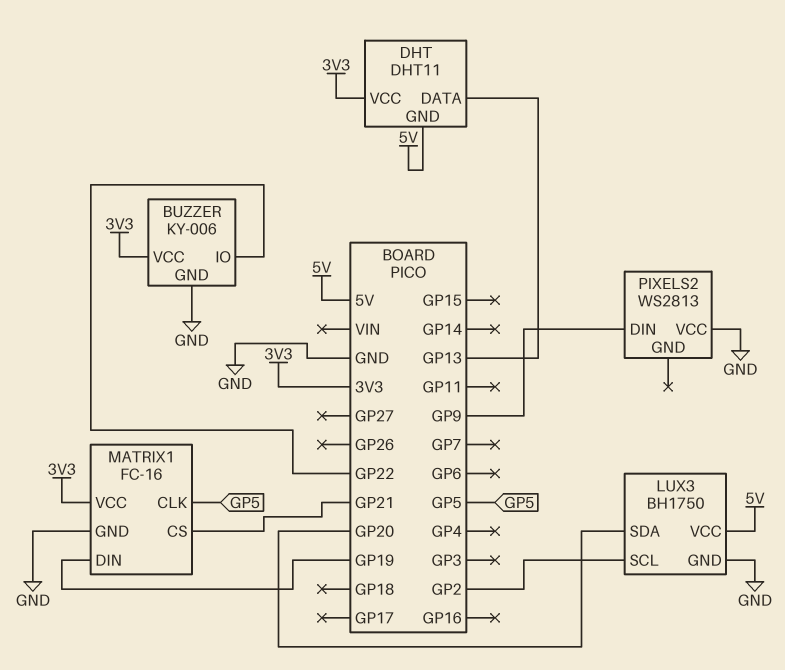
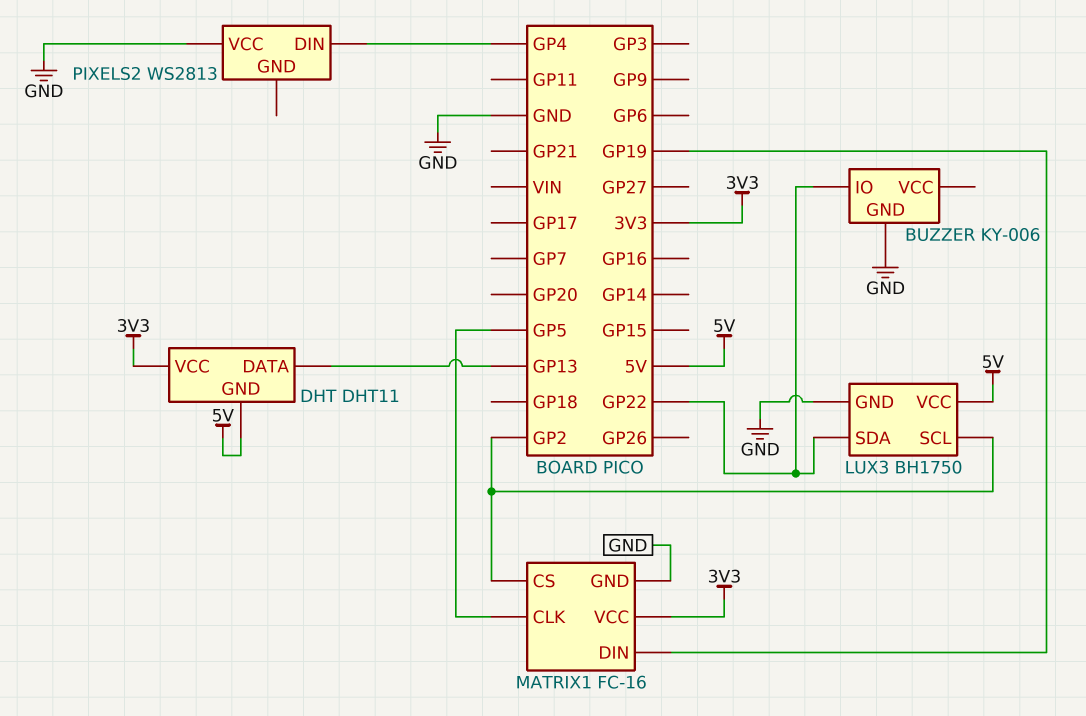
BUZZER pin VCC: 3V3 -> none
LUX3 pin SDA: GP20 -> GP22
MATRIX1 pin CS: GP21 -> GP2
PIXELS2 pin DIN: GP9 -> GP4

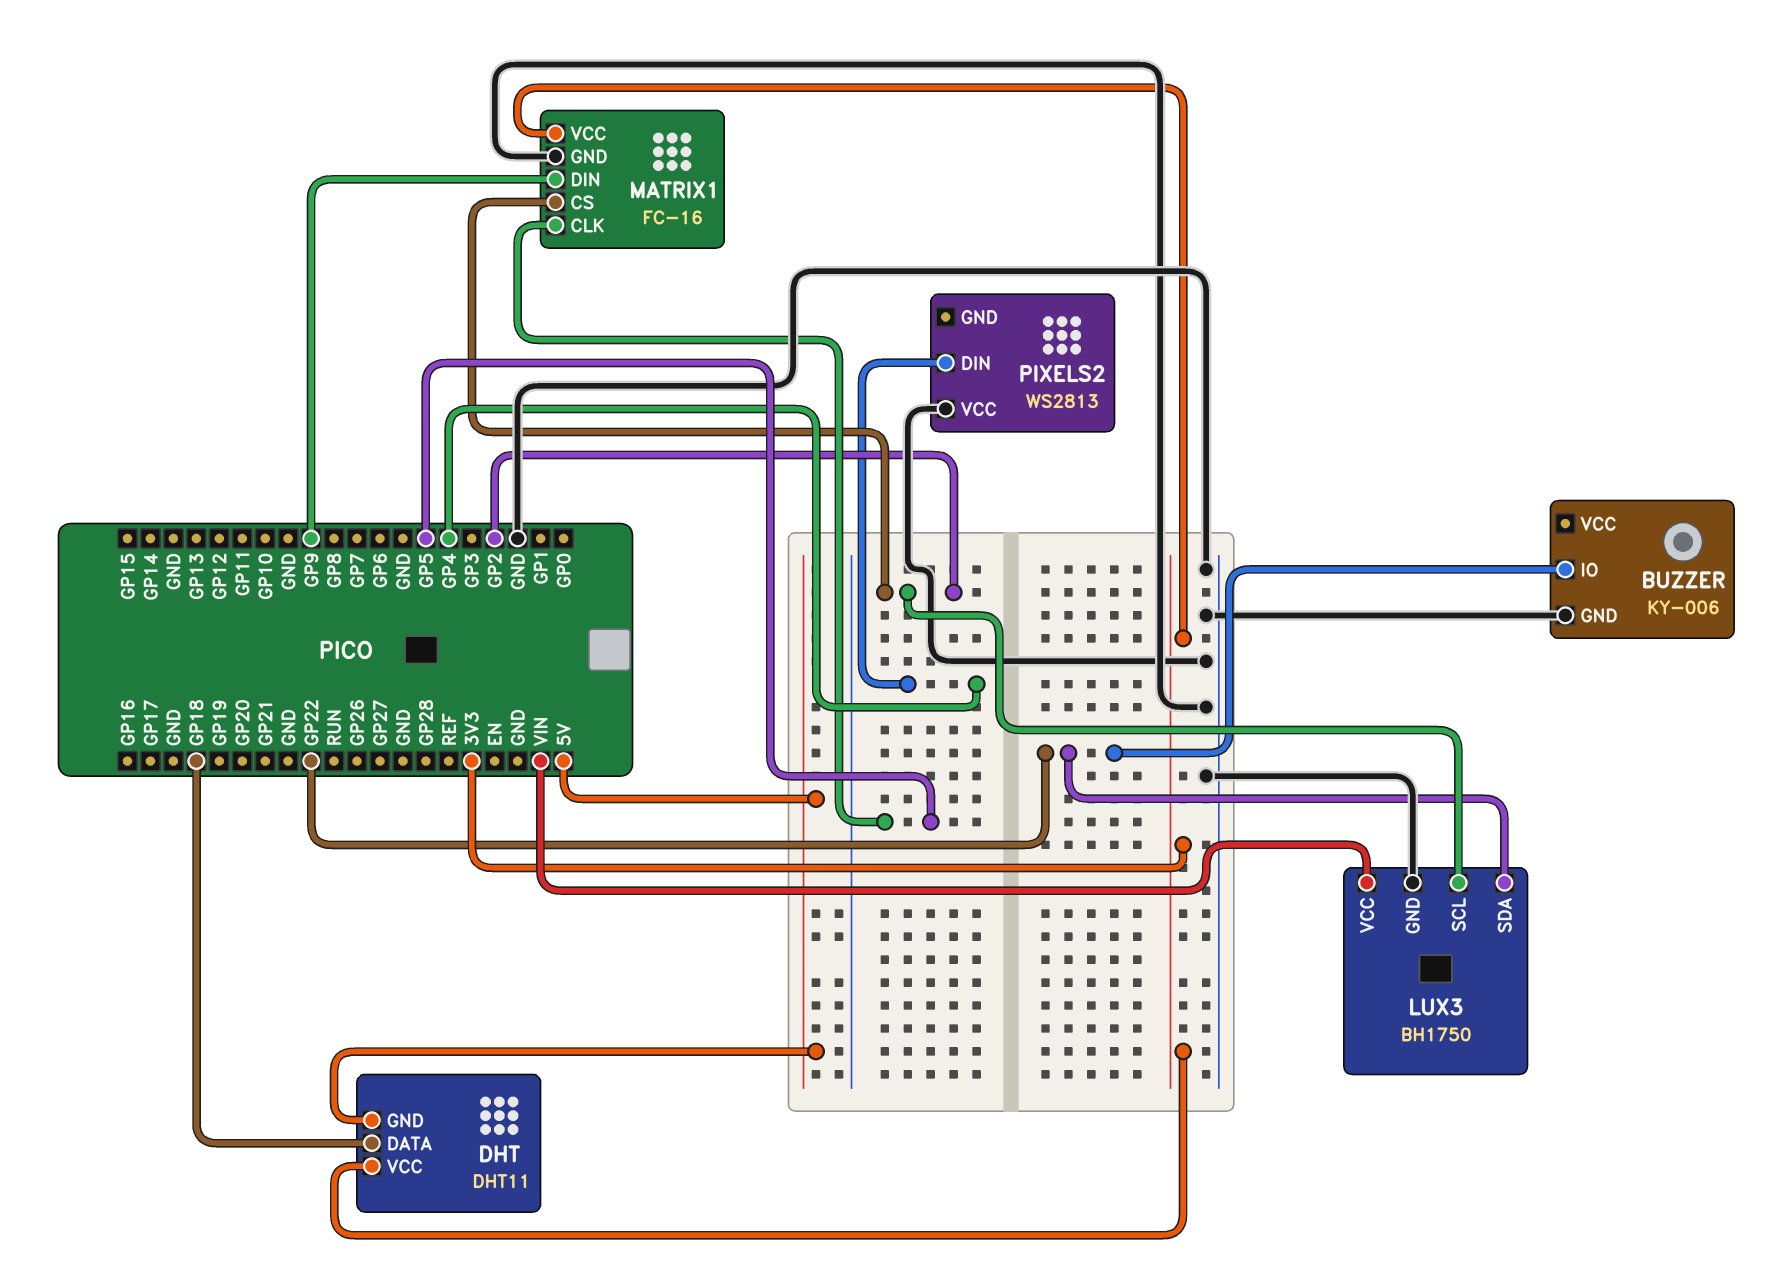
DHT pin DATA: GP13 -> GP18
LUX3 pin VCC: 5V -> VIN
MATRIX1 pin DIN: GP19 -> GP9

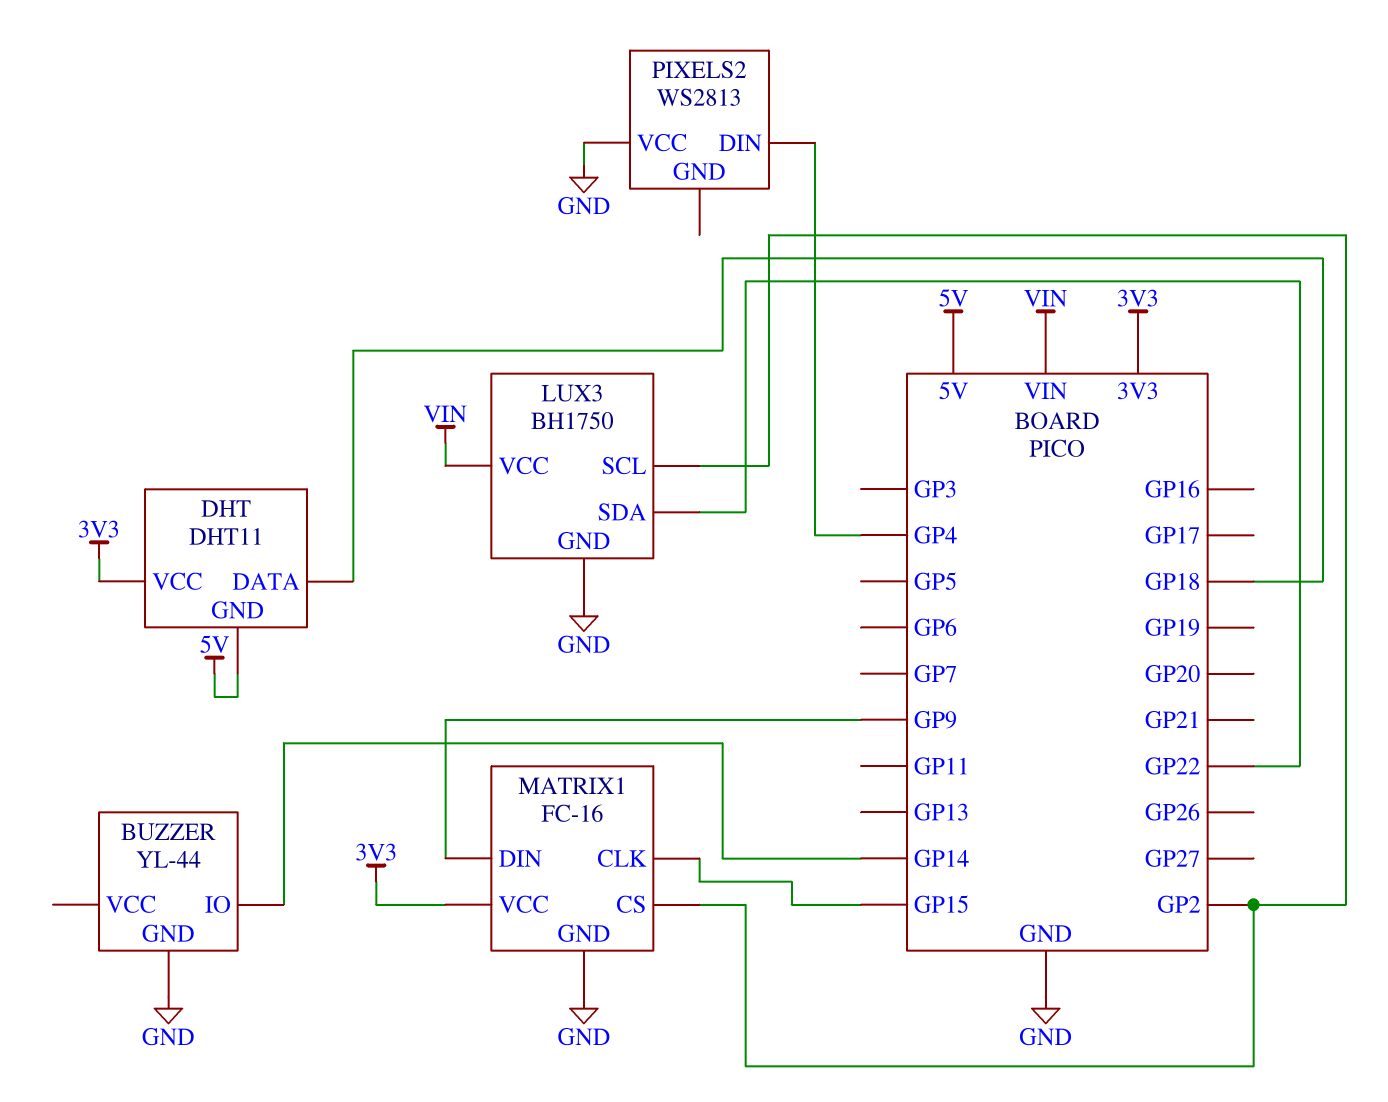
BUZZER: KY-006 -> YL-44
BUZZER pin IO: GP22 -> GP14
MATRIX1 pin CLK: GP5 -> GP15

